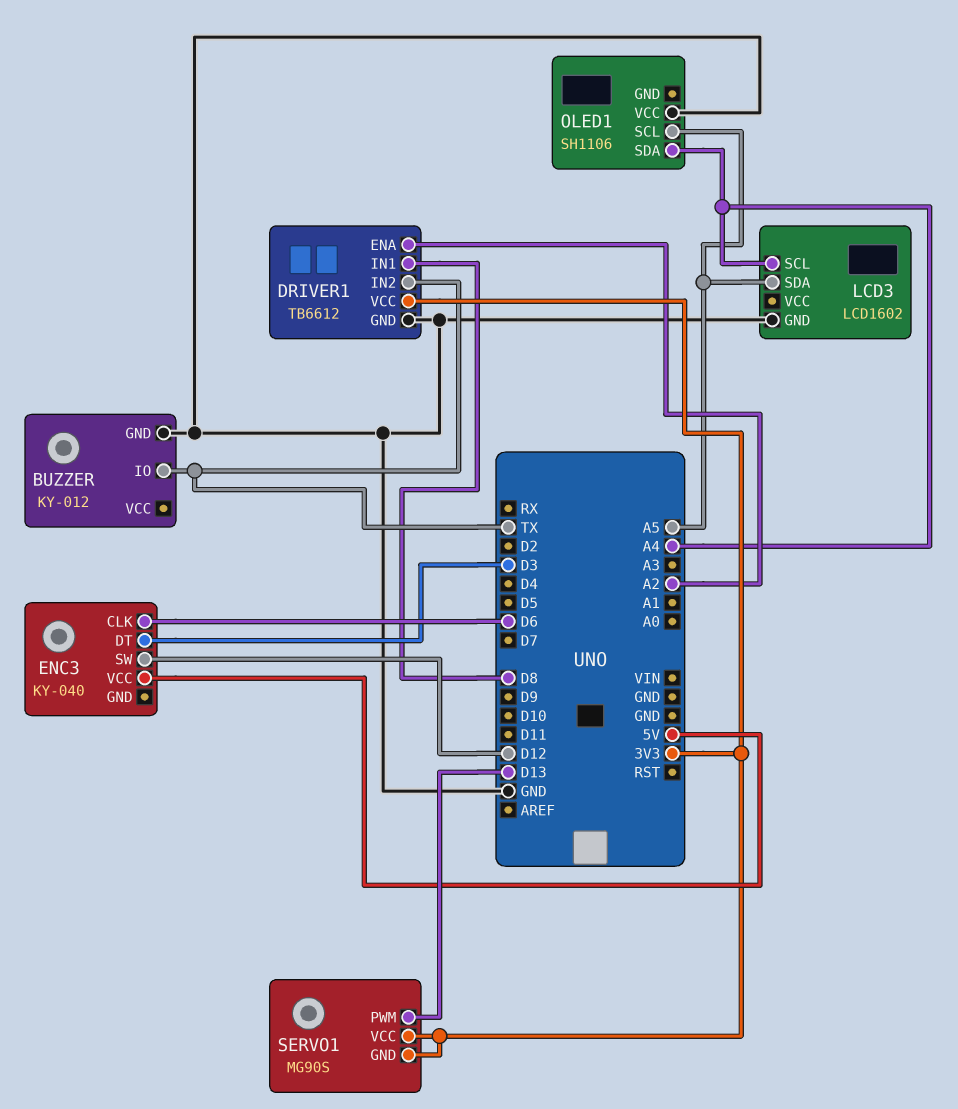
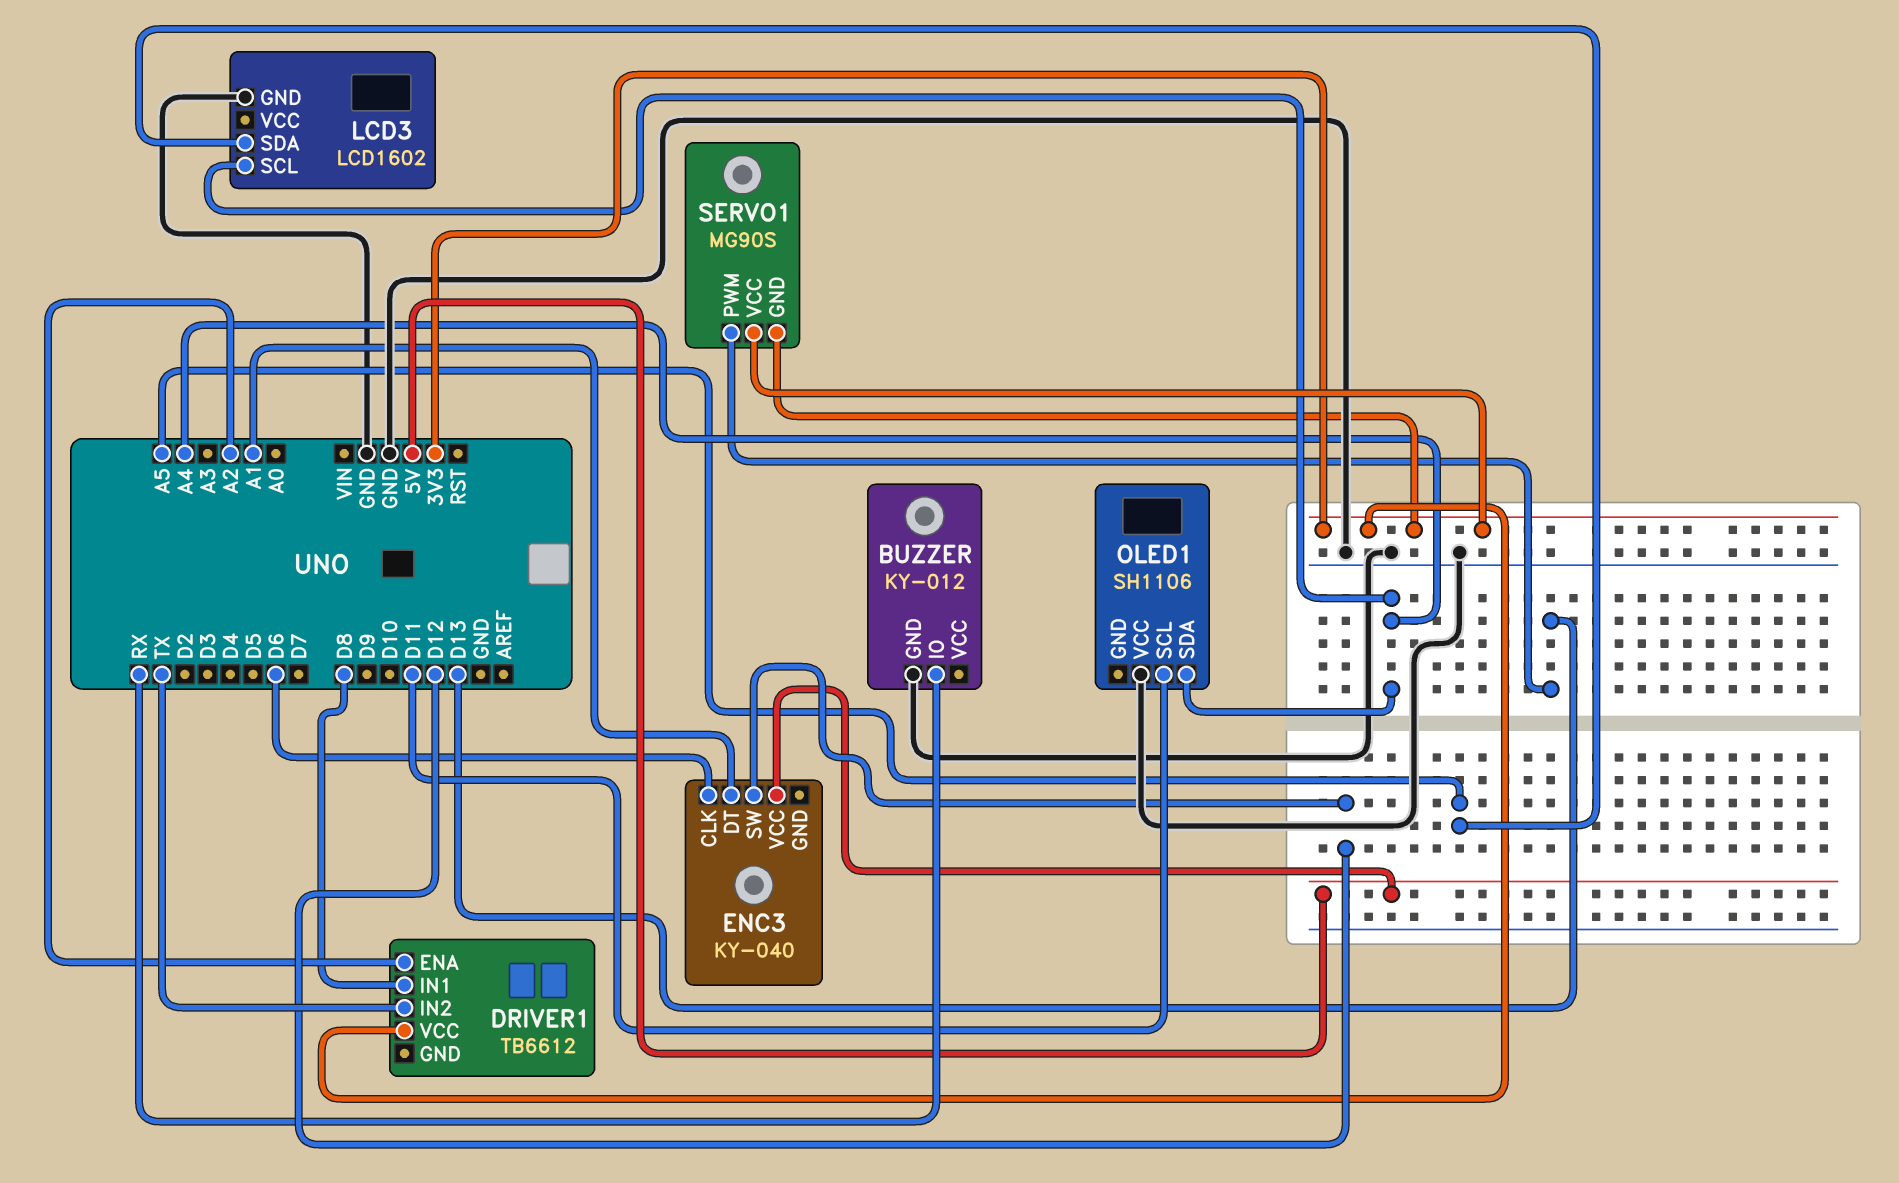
BUZZER pin IO: TX -> RX
DRIVER1 pin GND: GND -> none
ENC3 pin DT: D3 -> A1
OLED1 pin SCL: A5 -> D11

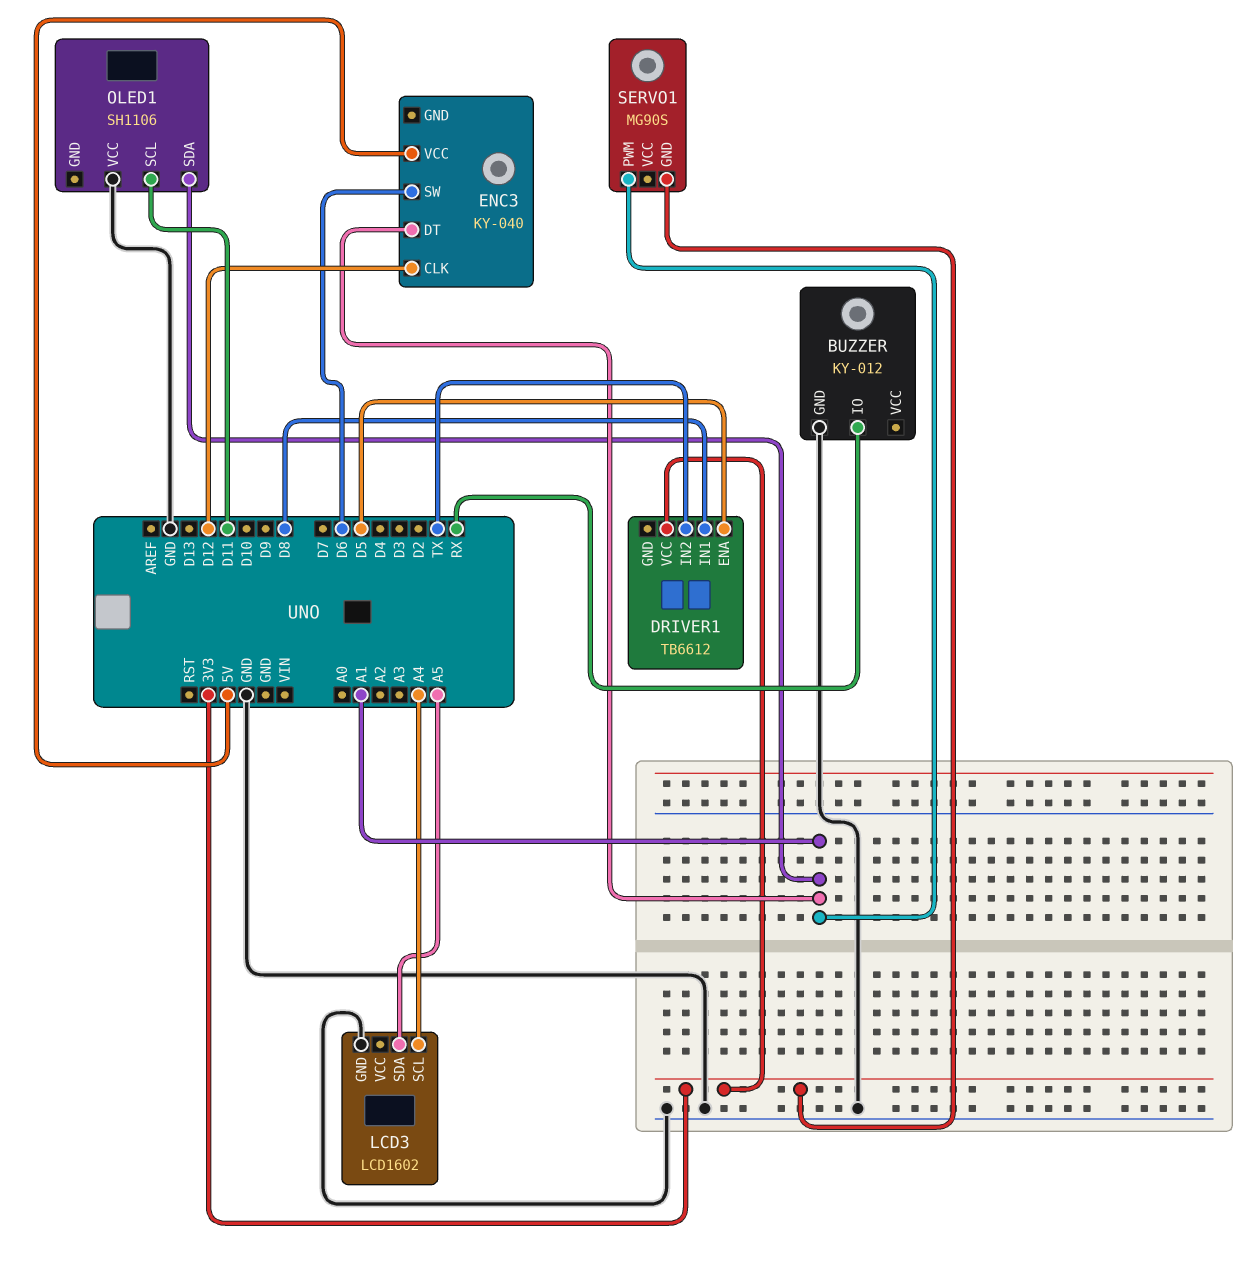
DRIVER1 pin ENA: A2 -> D5
ENC3 pin CLK: D6 -> D12
ENC3 pin SW: D12 -> D6
OLED1 pin SDA: A4 -> A1
SERVO1 pin PWM: D13 -> A1
SERVO1 pin VCC: 3V3 -> none

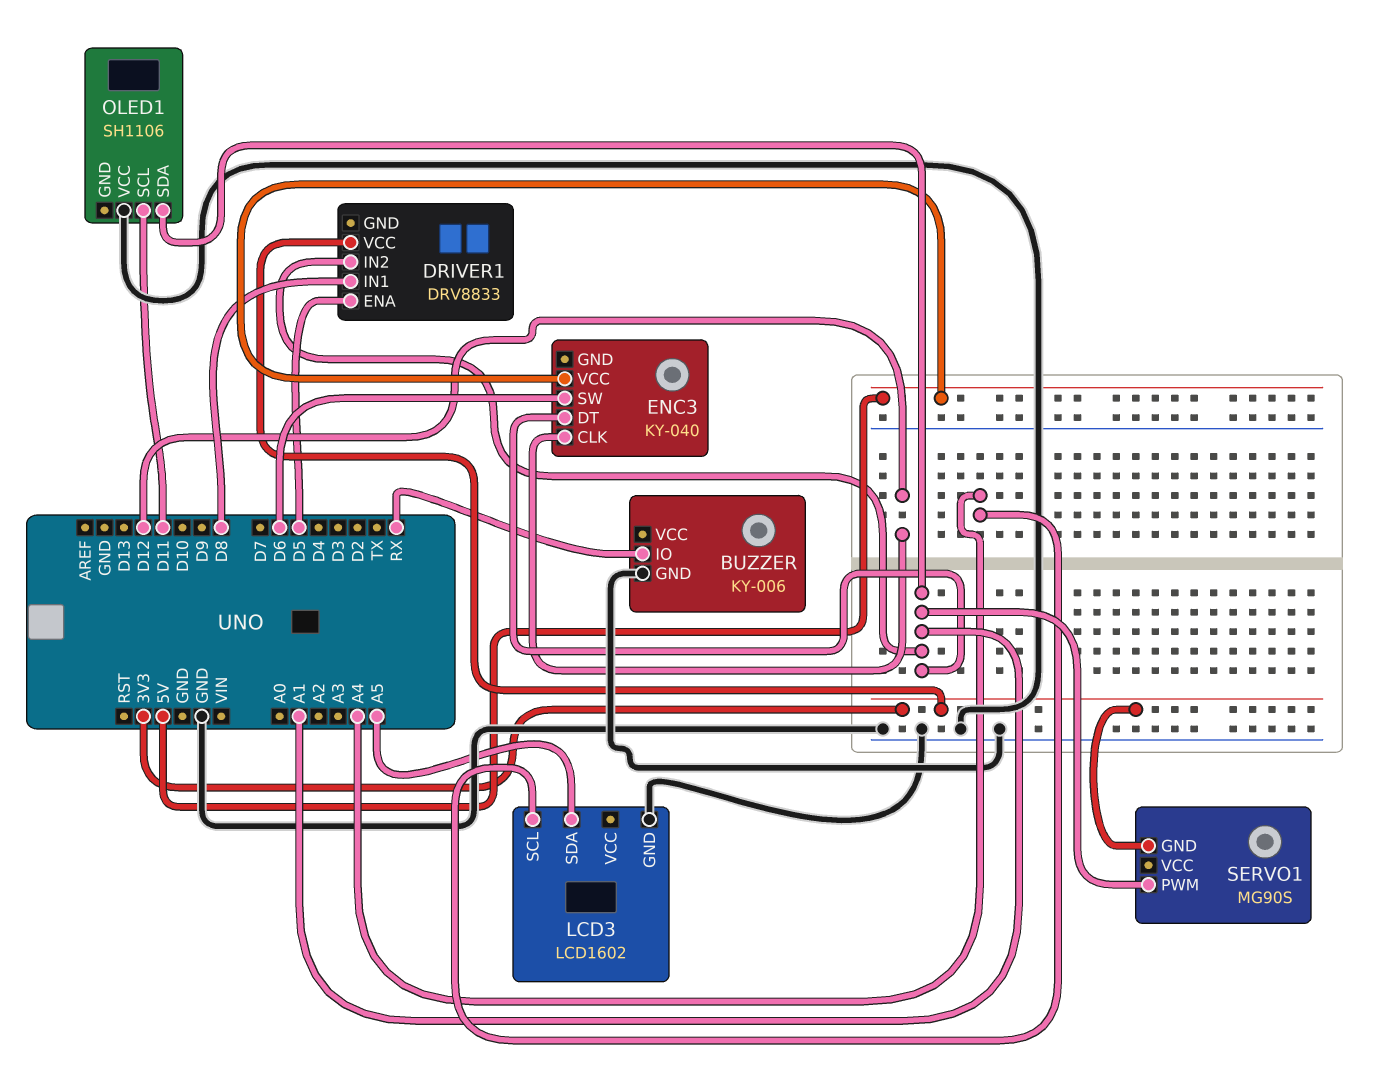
BUZZER: KY-012 -> KY-006
DRIVER1: TB6612 -> DRV8833
DRIVER1 pin IN2: TX -> A1

